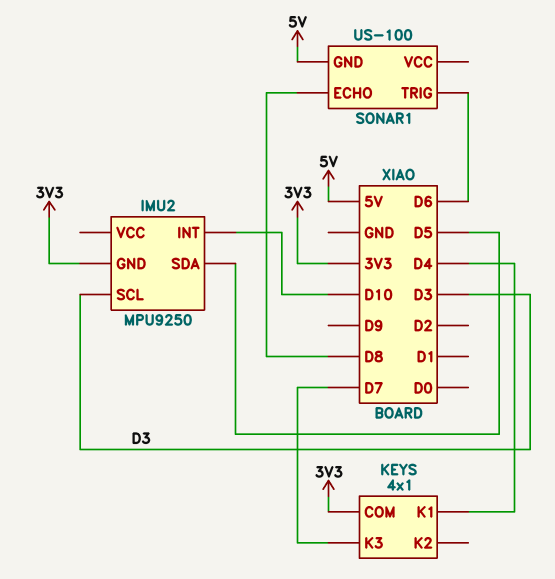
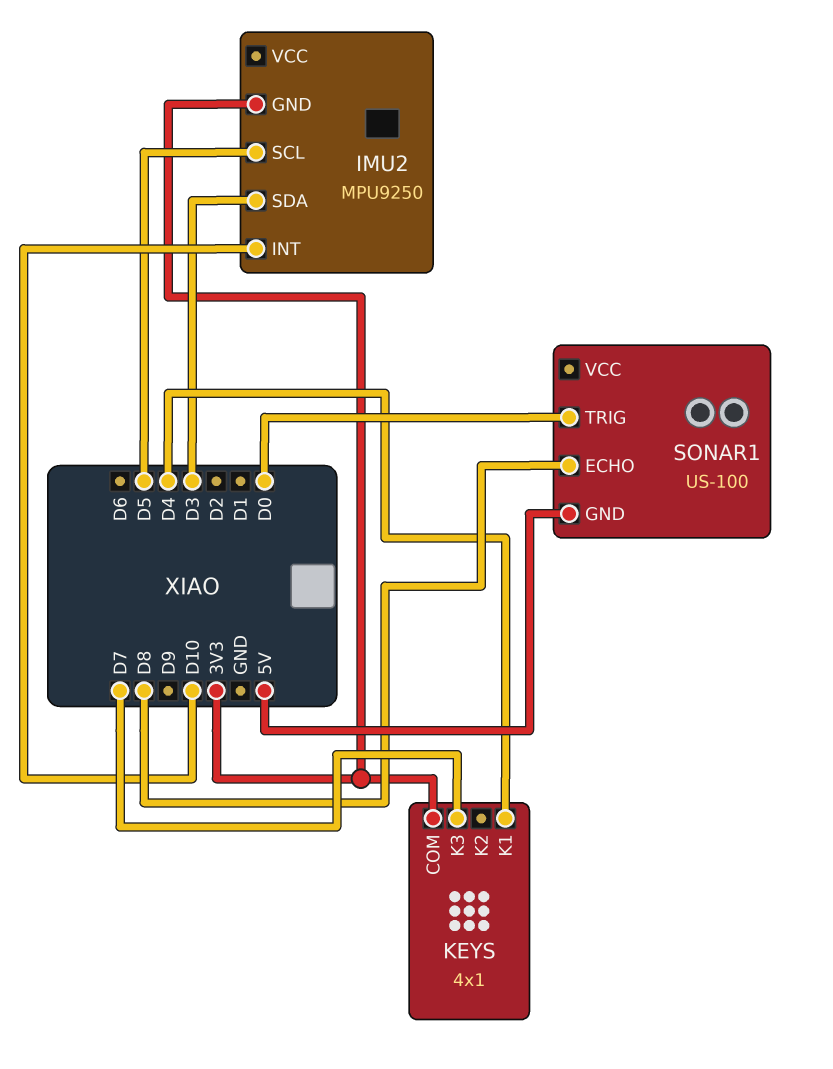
IMU2 pin SCL: D3 -> D5
IMU2 pin SDA: D5 -> D3
SONAR1 pin TRIG: D6 -> D0

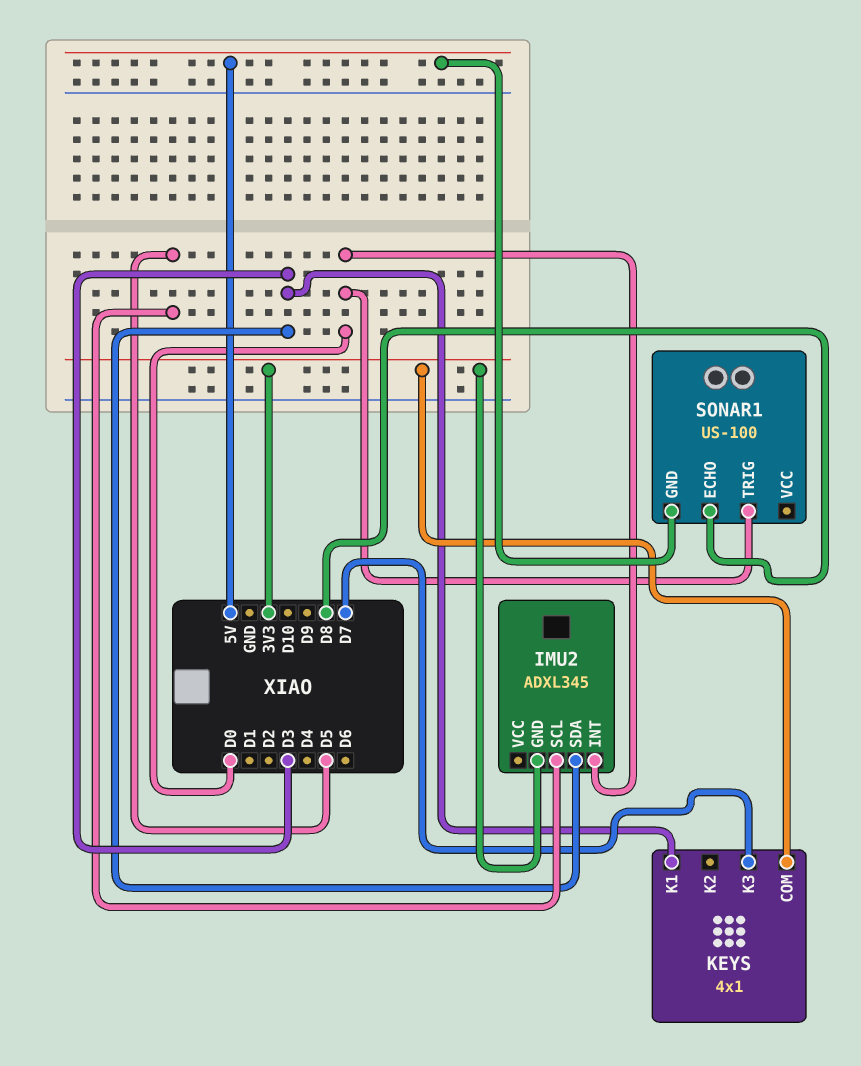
IMU2: MPU9250 -> ADXL345
IMU2 pin INT: D10 -> D0
KEYS pin K1: D4 -> D3

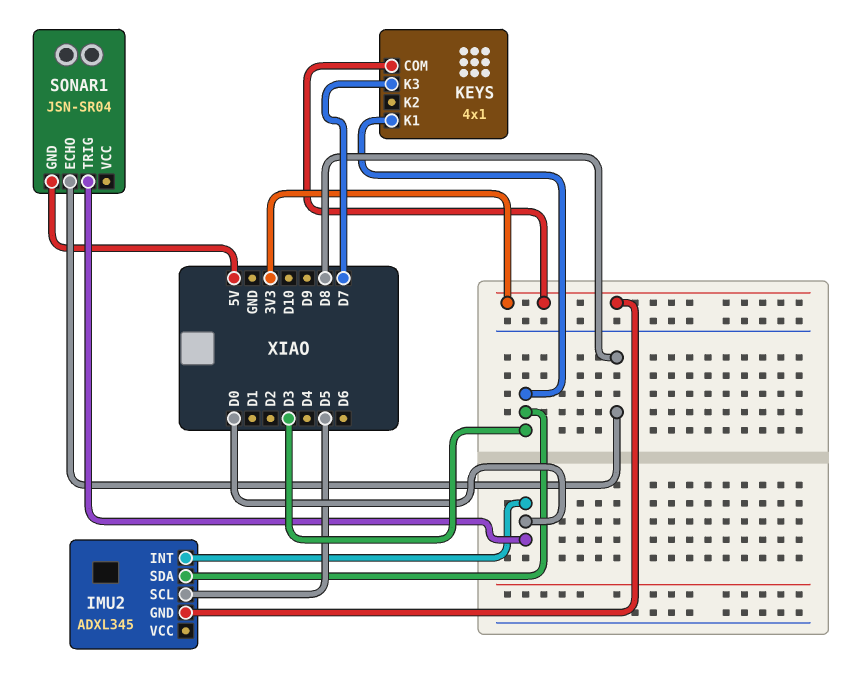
SONAR1: US-100 -> JSN-SR04

